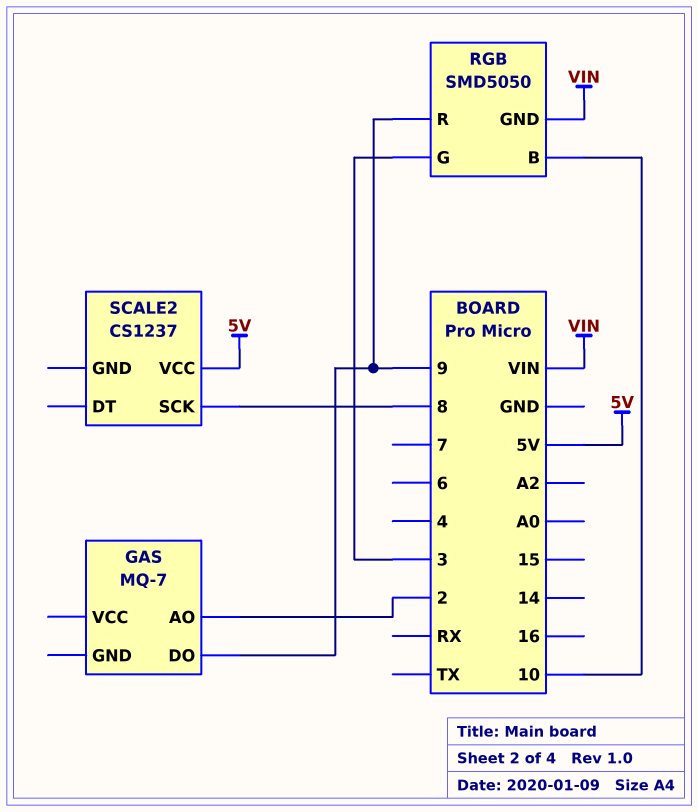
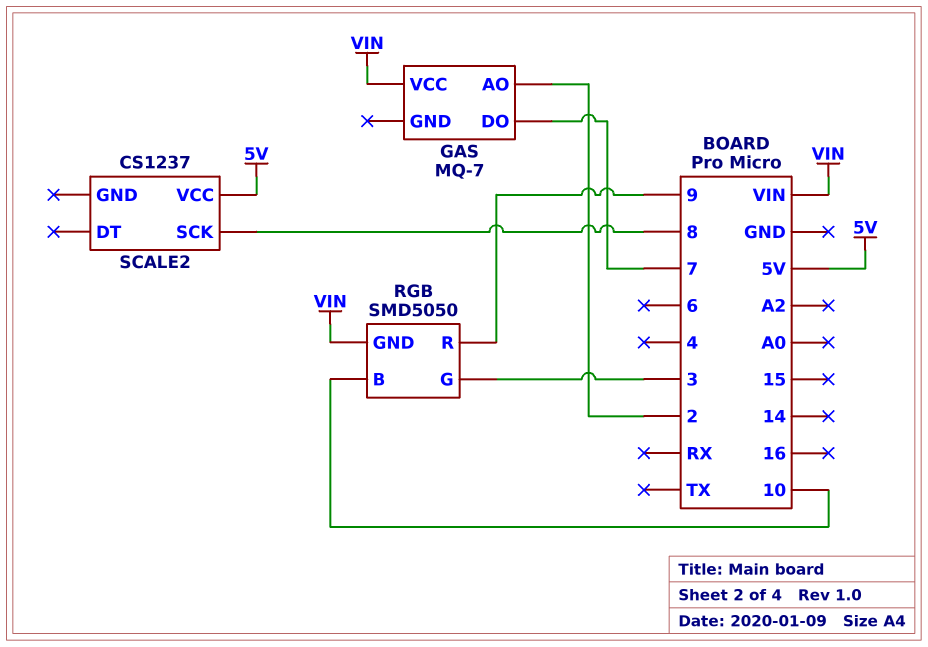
GAS pin DO: 9 -> 7
GAS pin VCC: none -> VIN

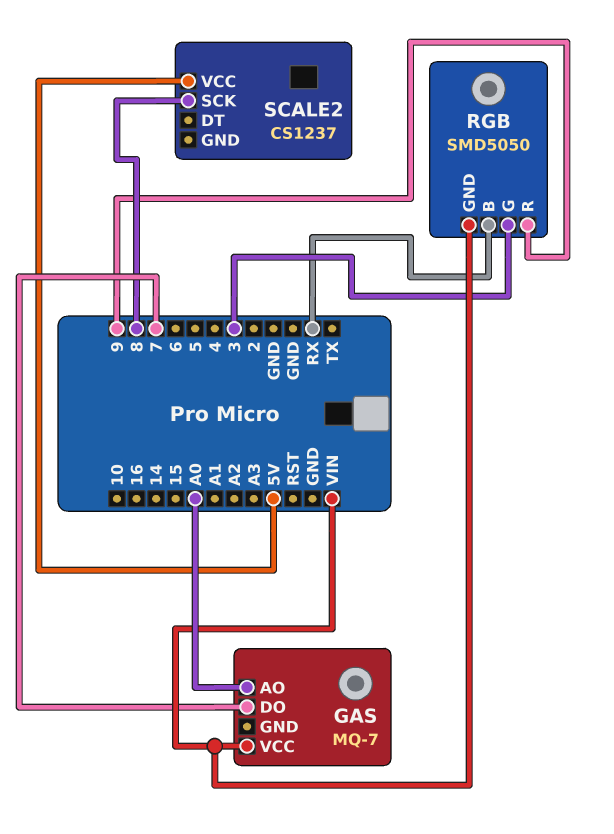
GAS pin AO: 2 -> A0
RGB pin B: 10 -> RX

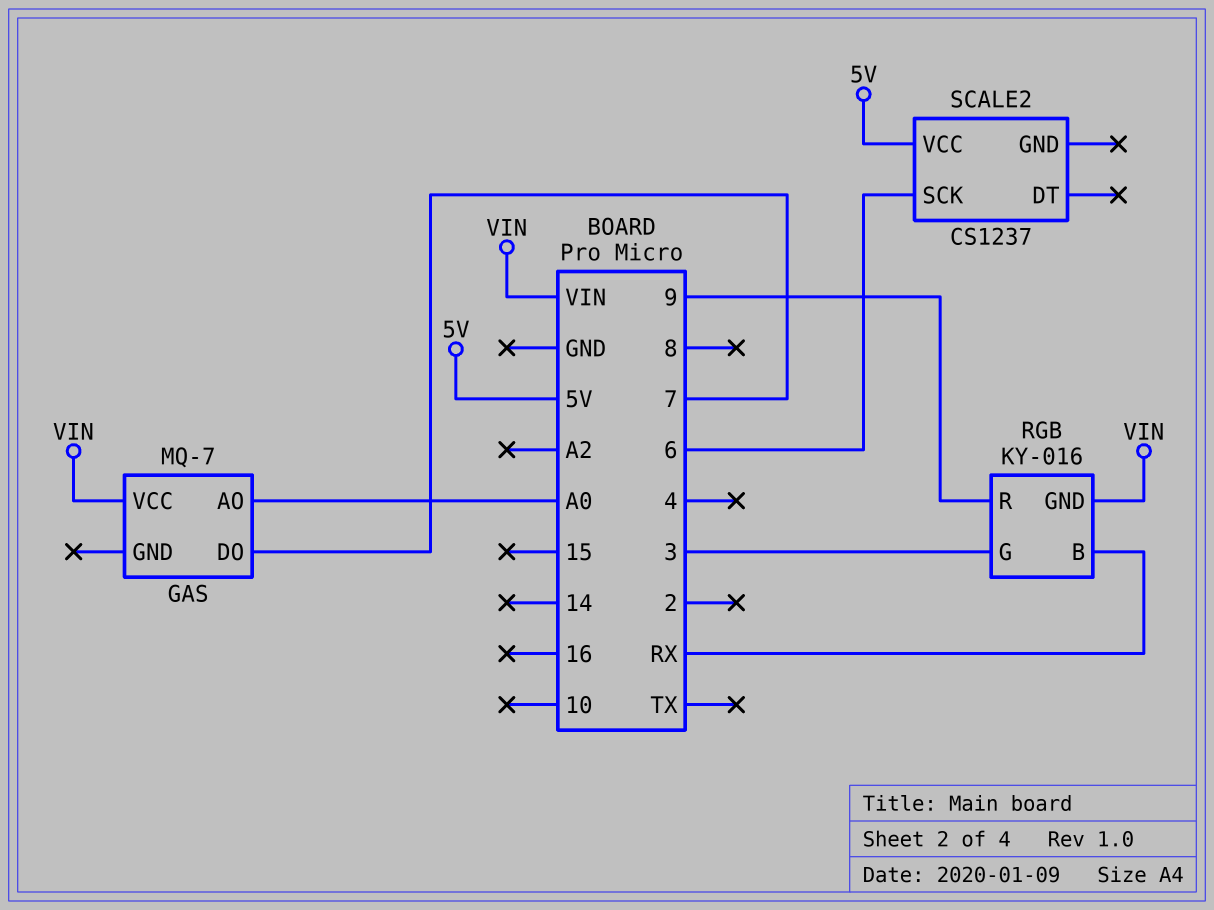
RGB: SMD5050 -> KY-016
SCALE2 pin SCK: 8 -> 6

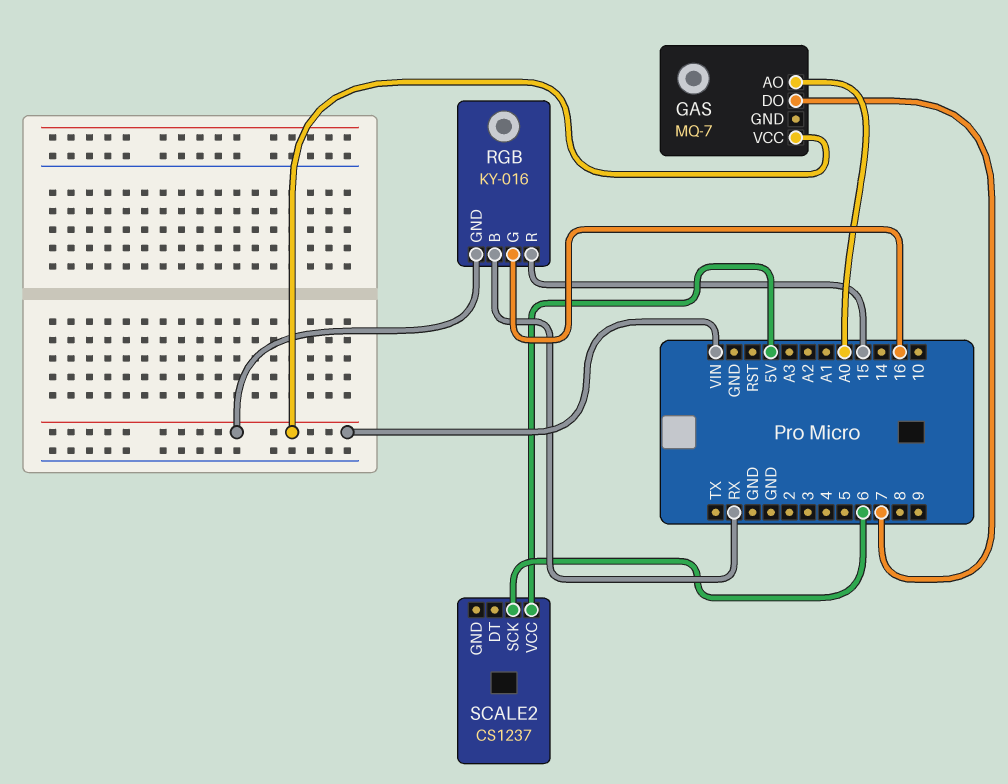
RGB pin G: 3 -> 16
RGB pin R: 9 -> 15

